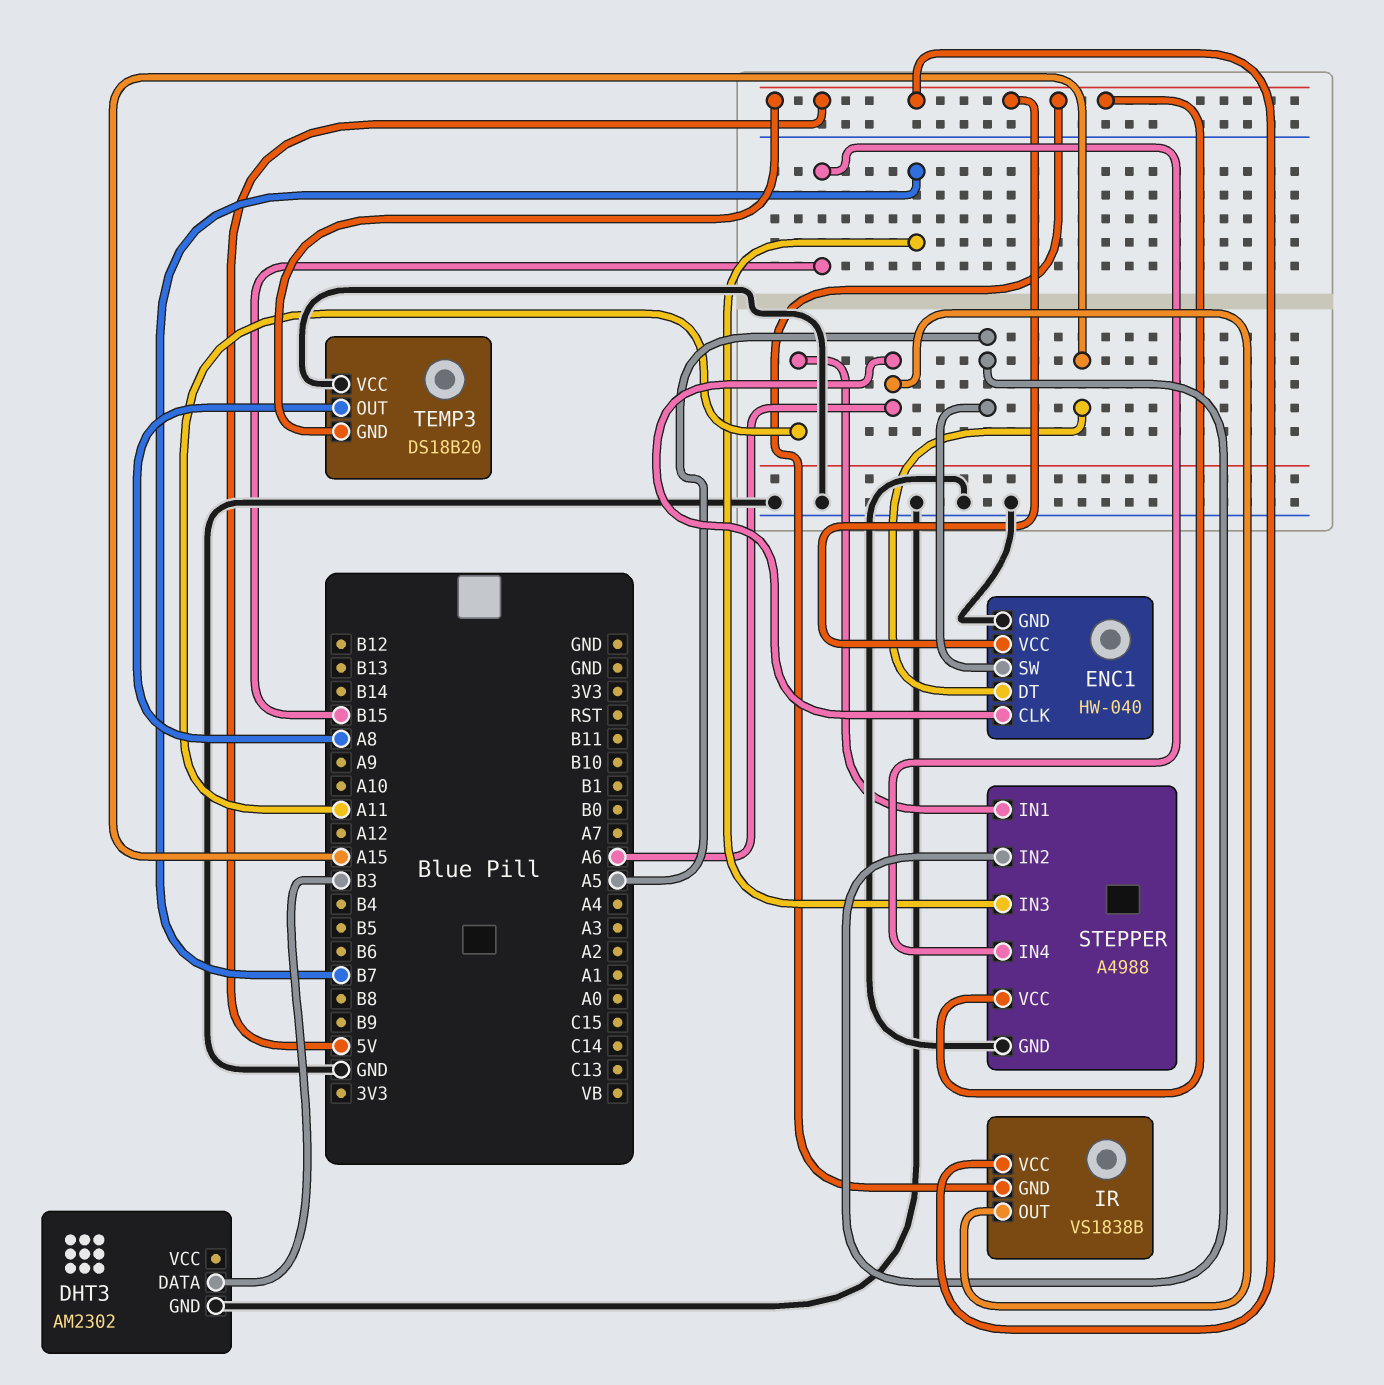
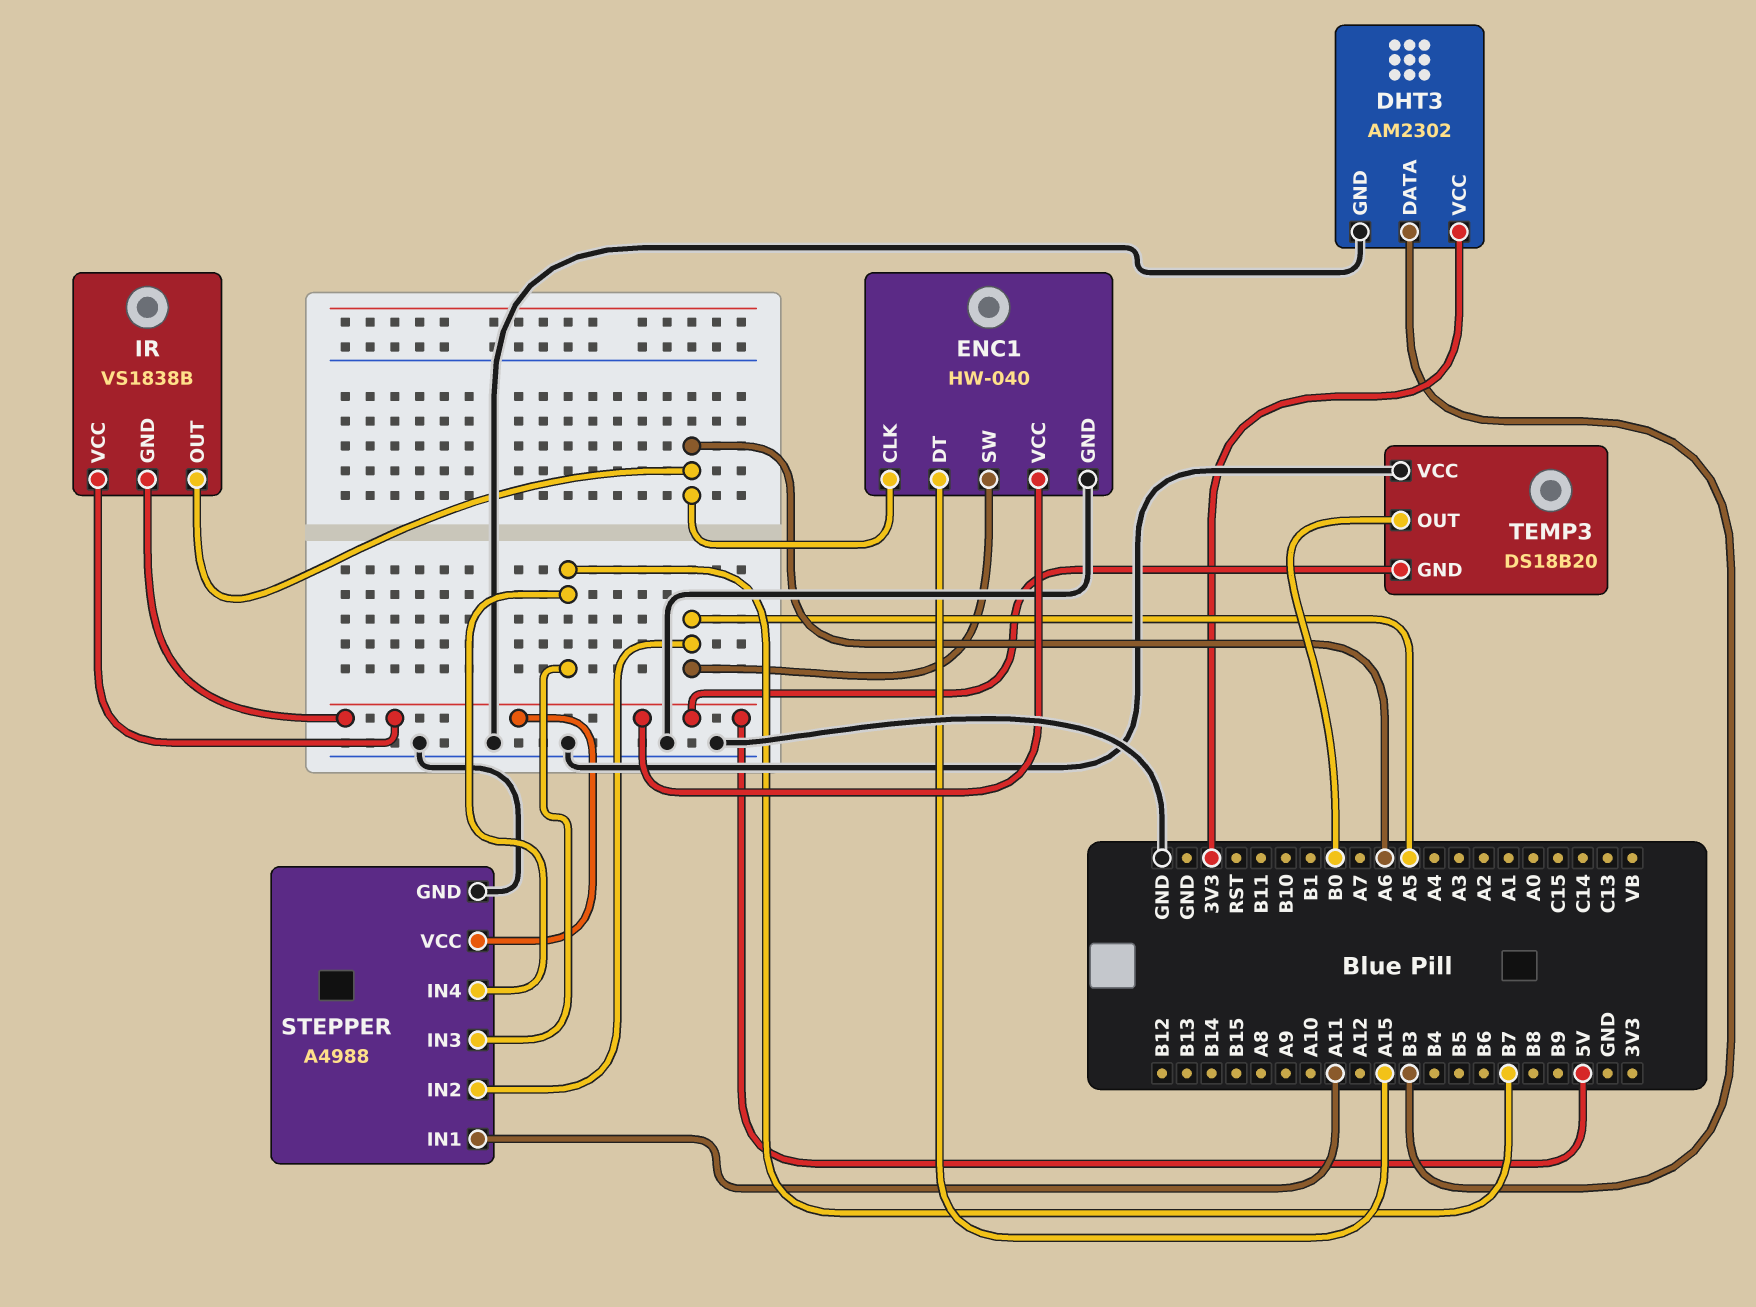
DHT3 pin VCC: none -> 3V3
STEPPER pin IN4: B15 -> B7
TEMP3 pin OUT: A8 -> B0

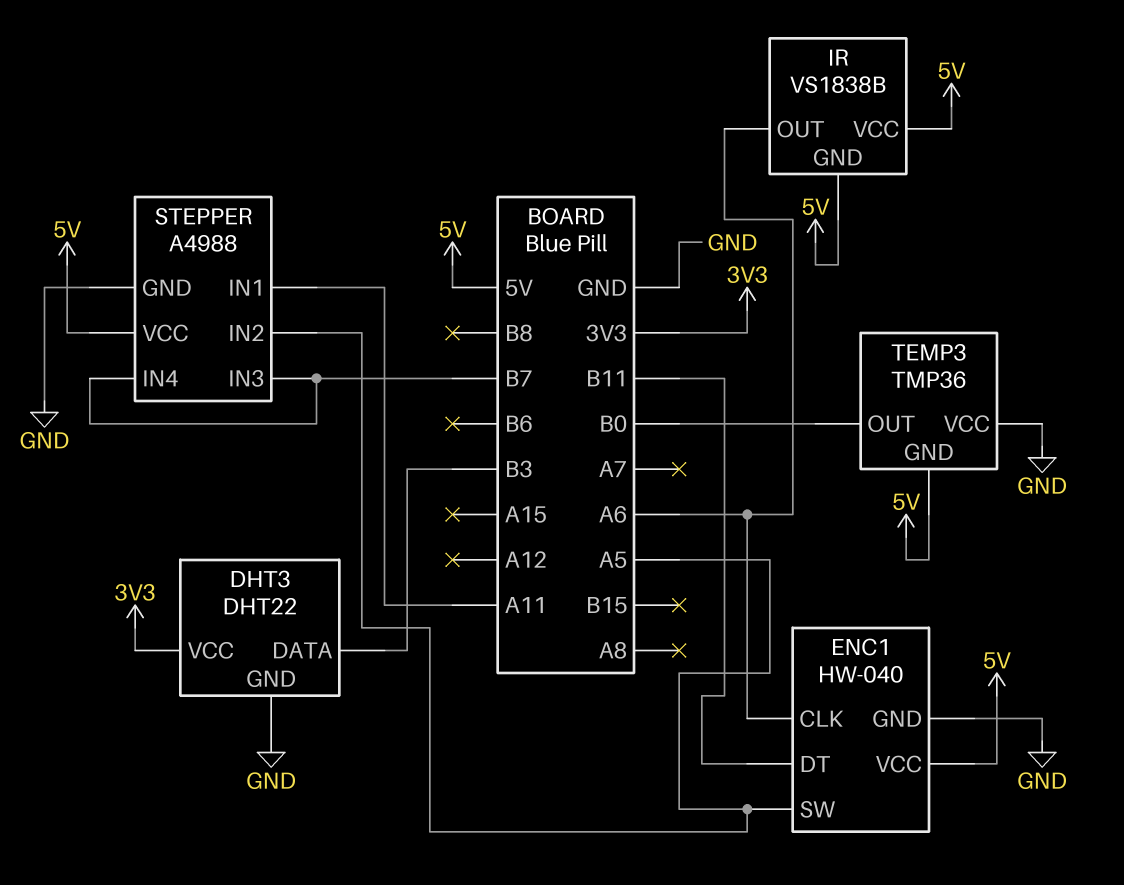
DHT3: AM2302 -> DHT22
ENC1 pin DT: A15 -> B11
TEMP3: DS18B20 -> TMP36

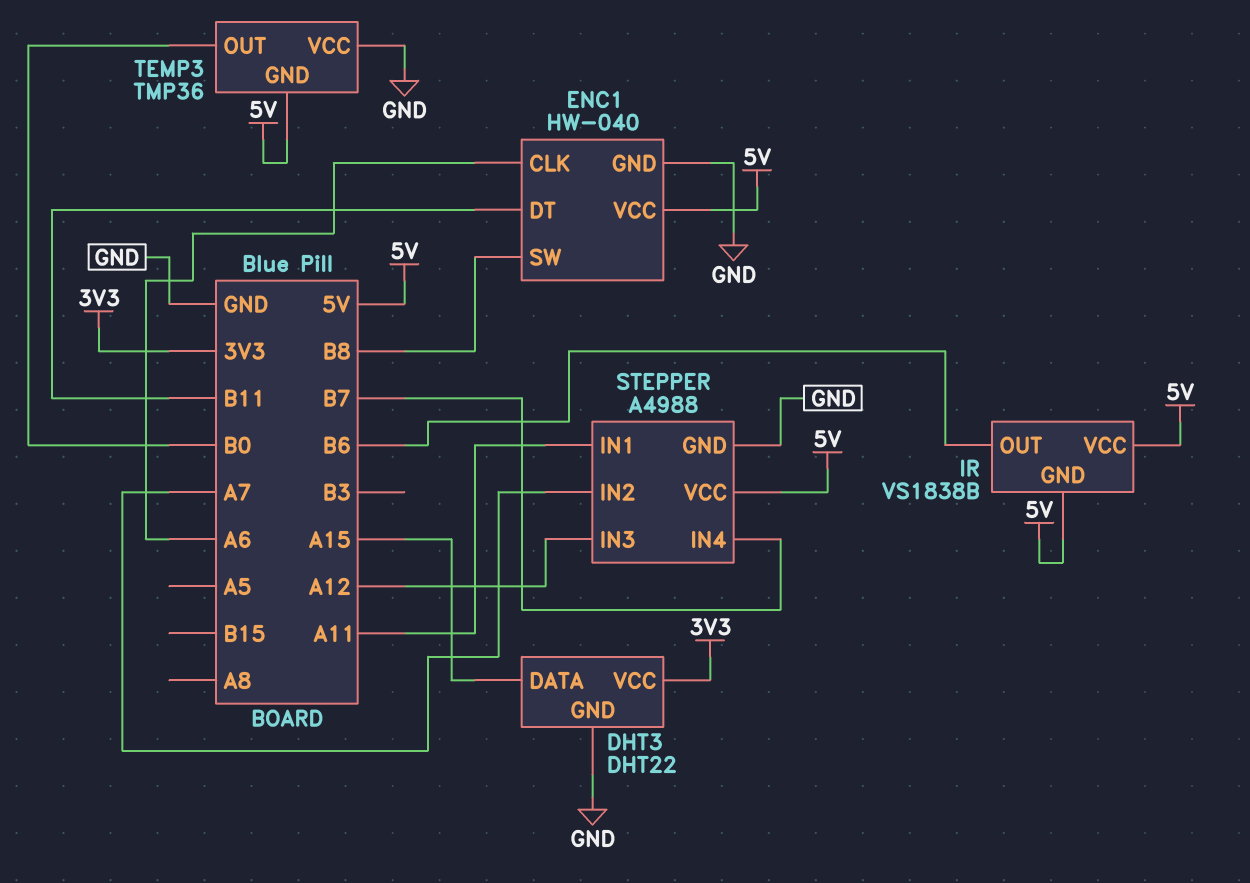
DHT3 pin DATA: B3 -> A15
ENC1 pin SW: A5 -> B8
IR pin OUT: A6 -> B6
STEPPER pin IN2: A5 -> A7
STEPPER pin IN3: B7 -> A12

